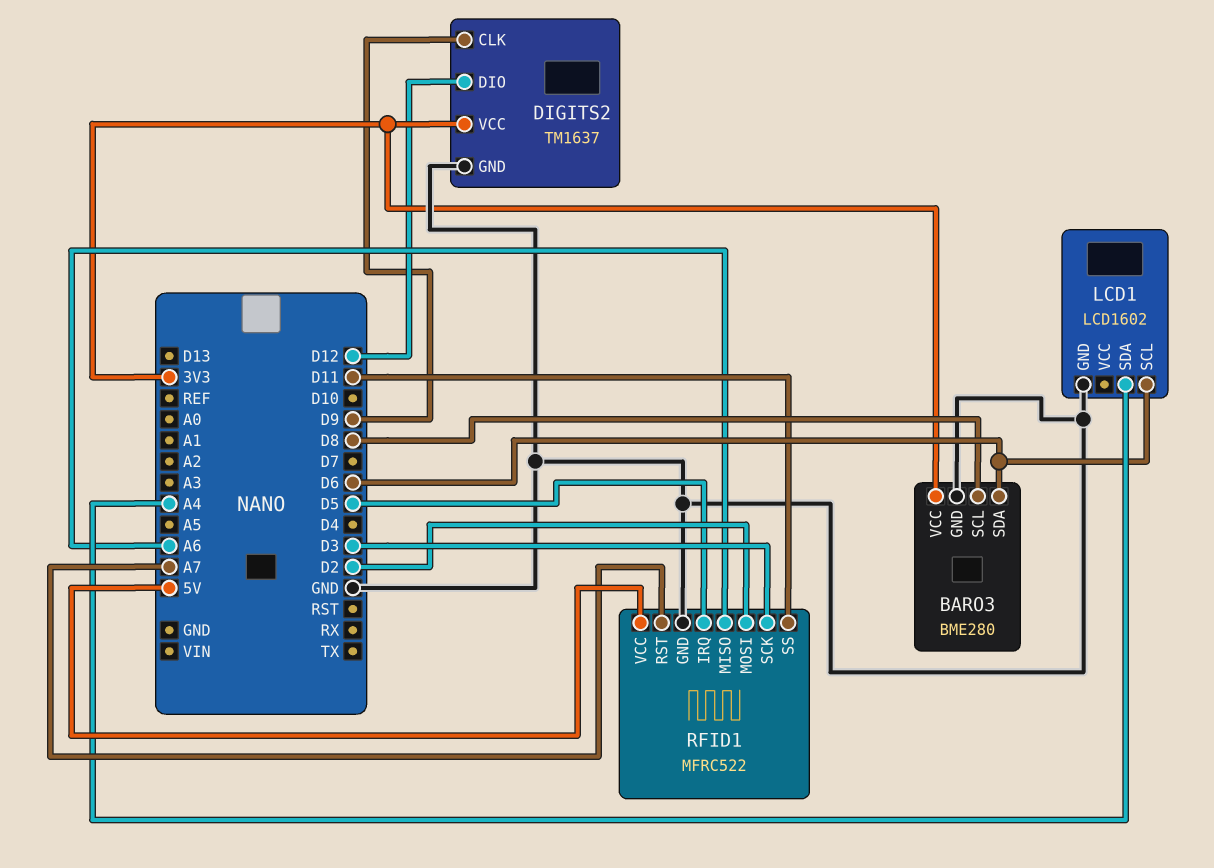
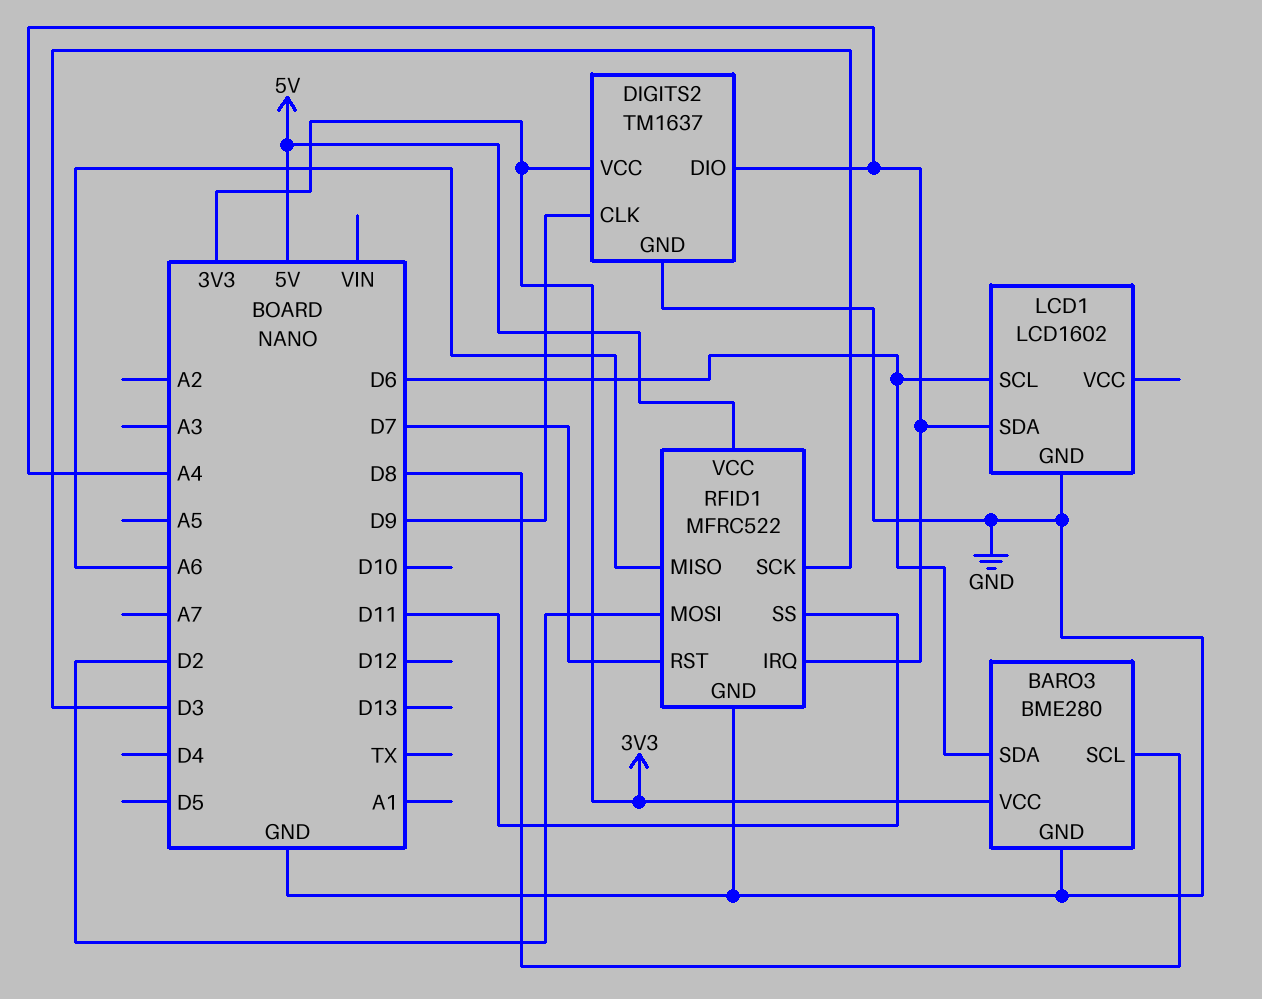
DIGITS2 pin DIO: D12 -> A4
RFID1 pin IRQ: D5 -> A4
RFID1 pin RST: A7 -> D7

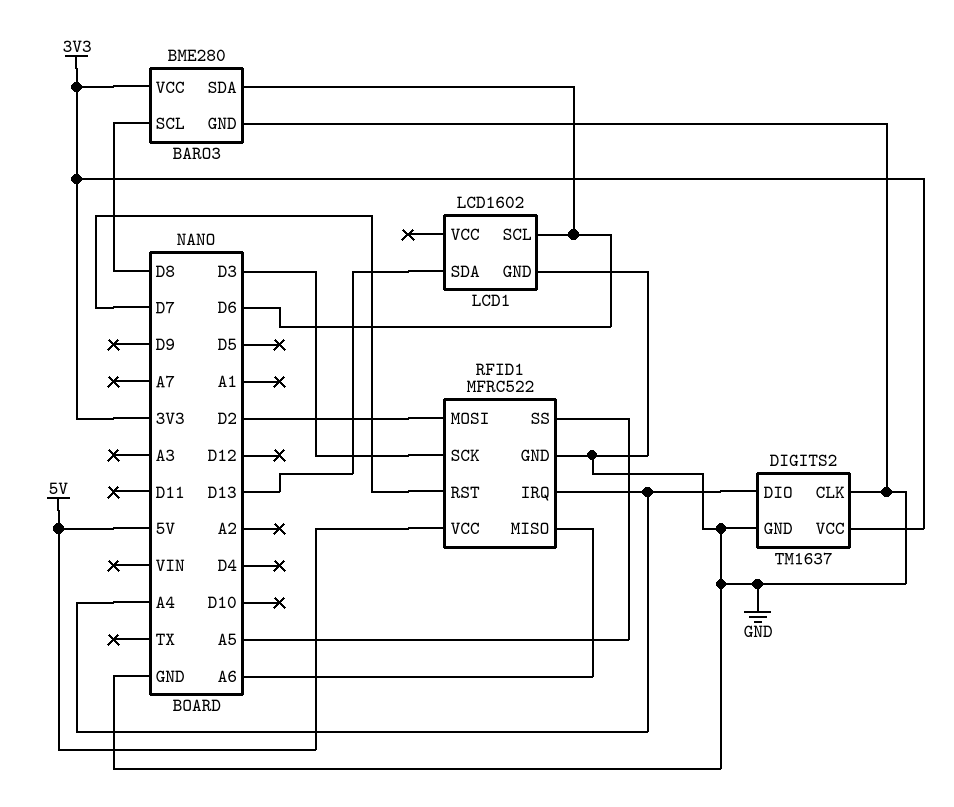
DIGITS2 pin CLK: D9 -> GND
LCD1 pin SDA: A4 -> D13
RFID1 pin SS: D11 -> A5

